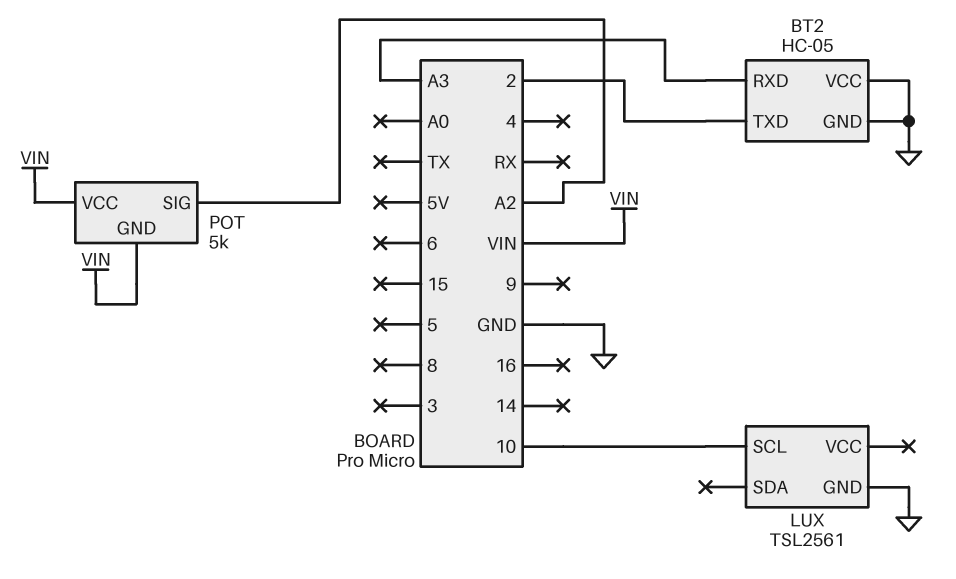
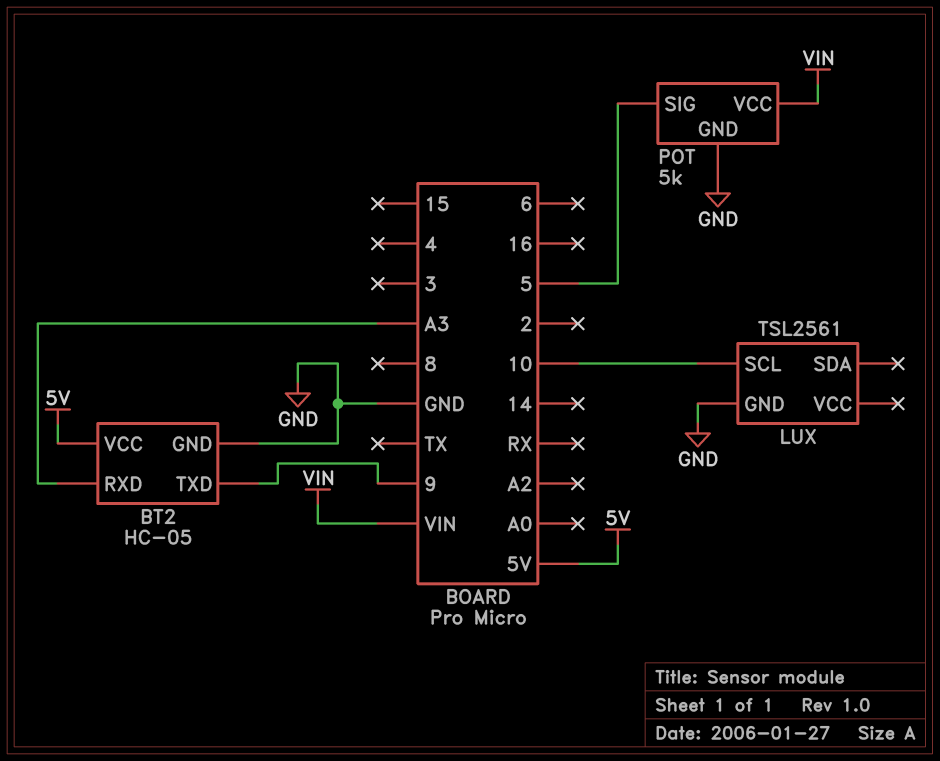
BT2 pin TXD: 2 -> 9
BT2 pin VCC: GND -> 5V
POT pin GND: VIN -> GND
POT pin SIG: A2 -> 5

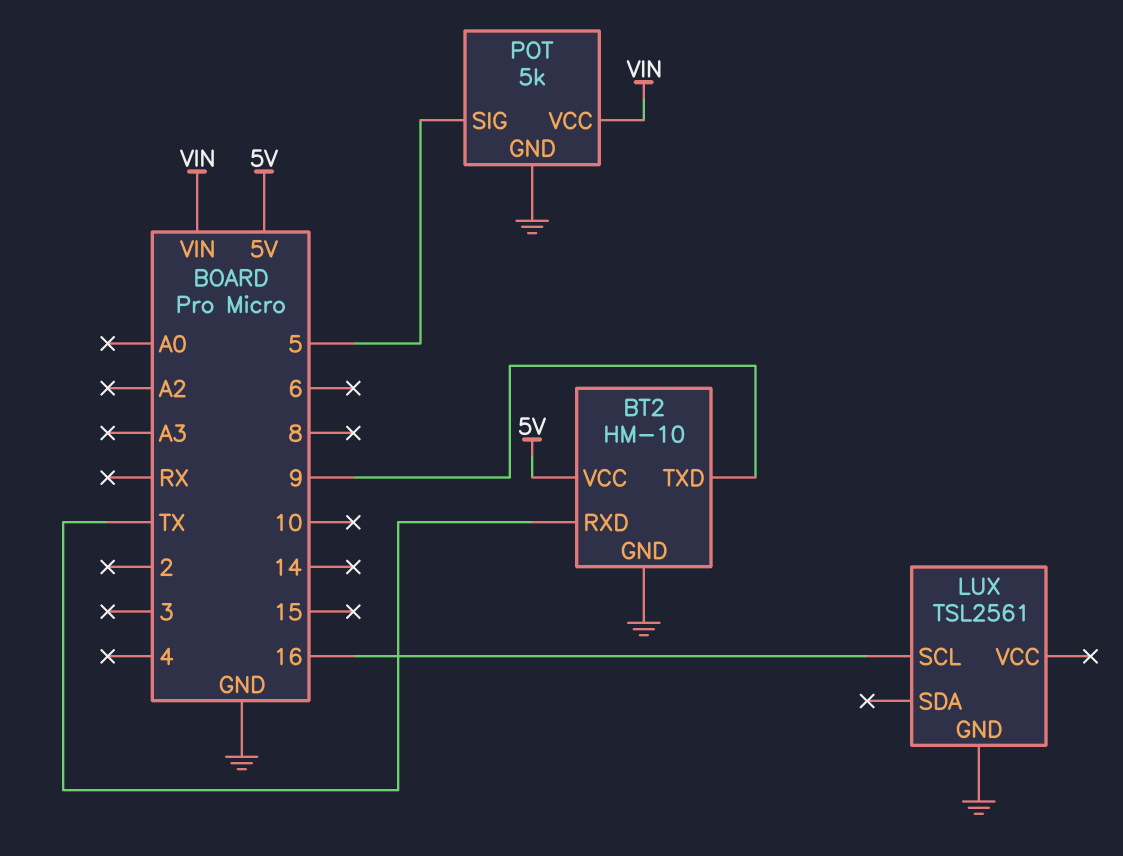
BT2: HC-05 -> HM-10
BT2 pin RXD: A3 -> TX
LUX pin SCL: 10 -> 16

